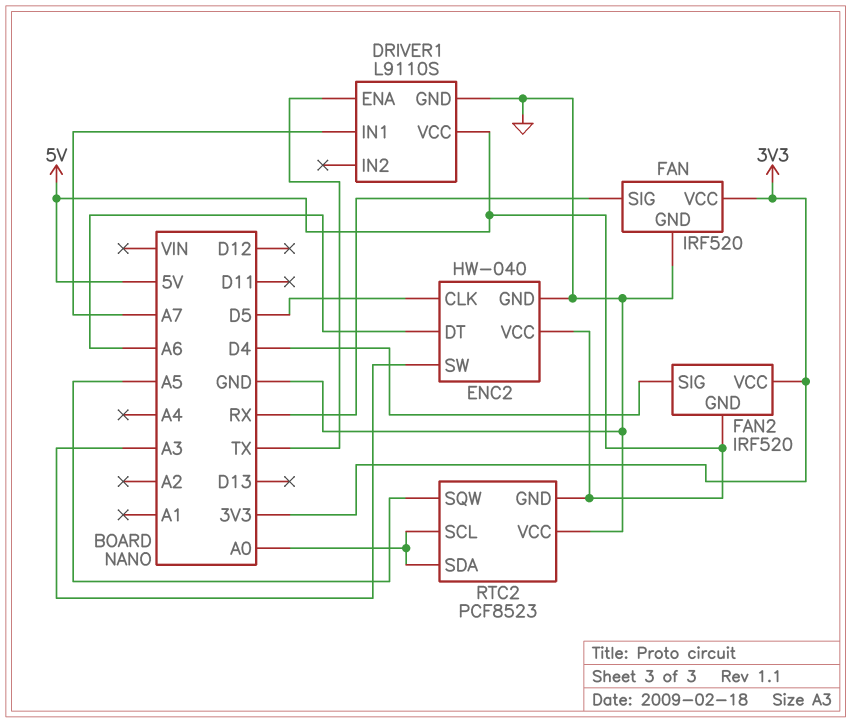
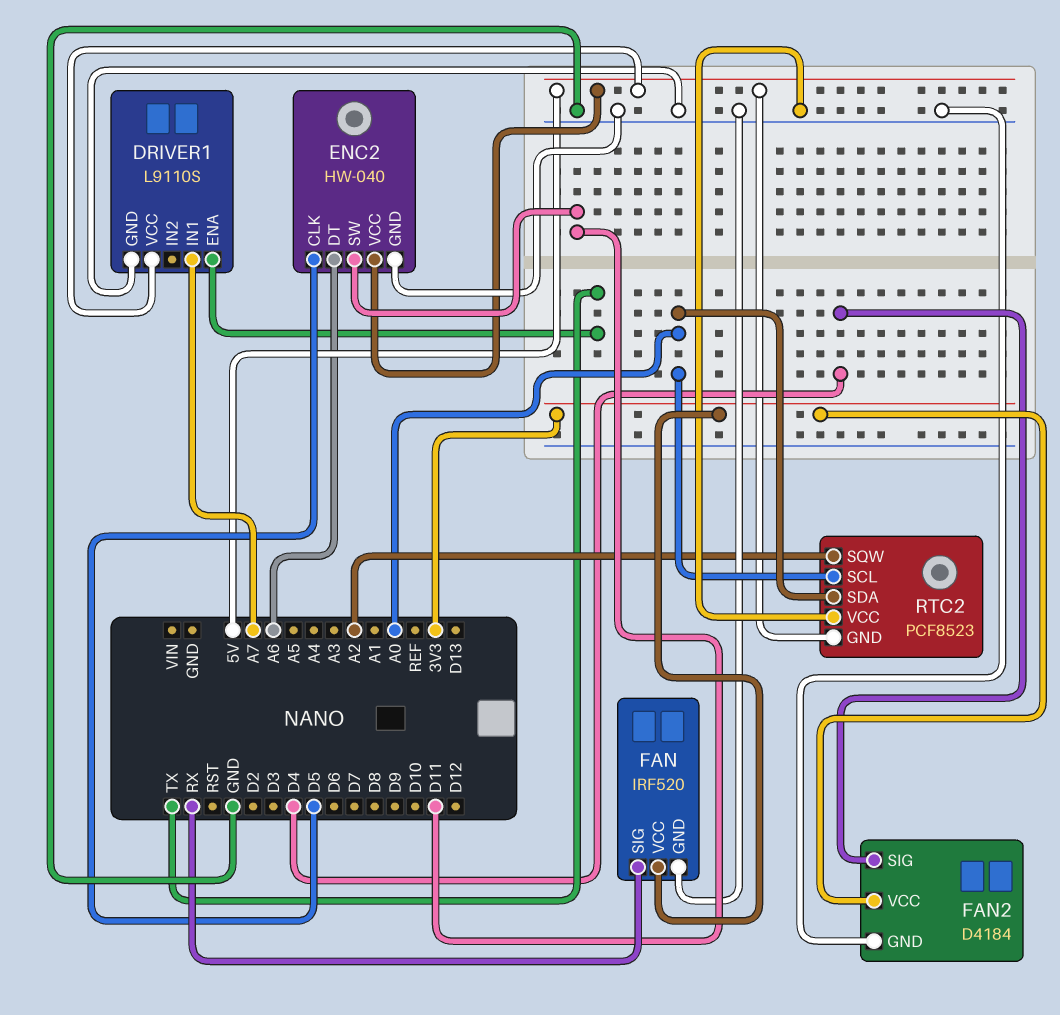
ENC2 pin SW: A3 -> D11
FAN2: IRF520 -> D4184
FAN2 pin GND: 5V -> GND
RTC2 pin SQW: A5 -> A2

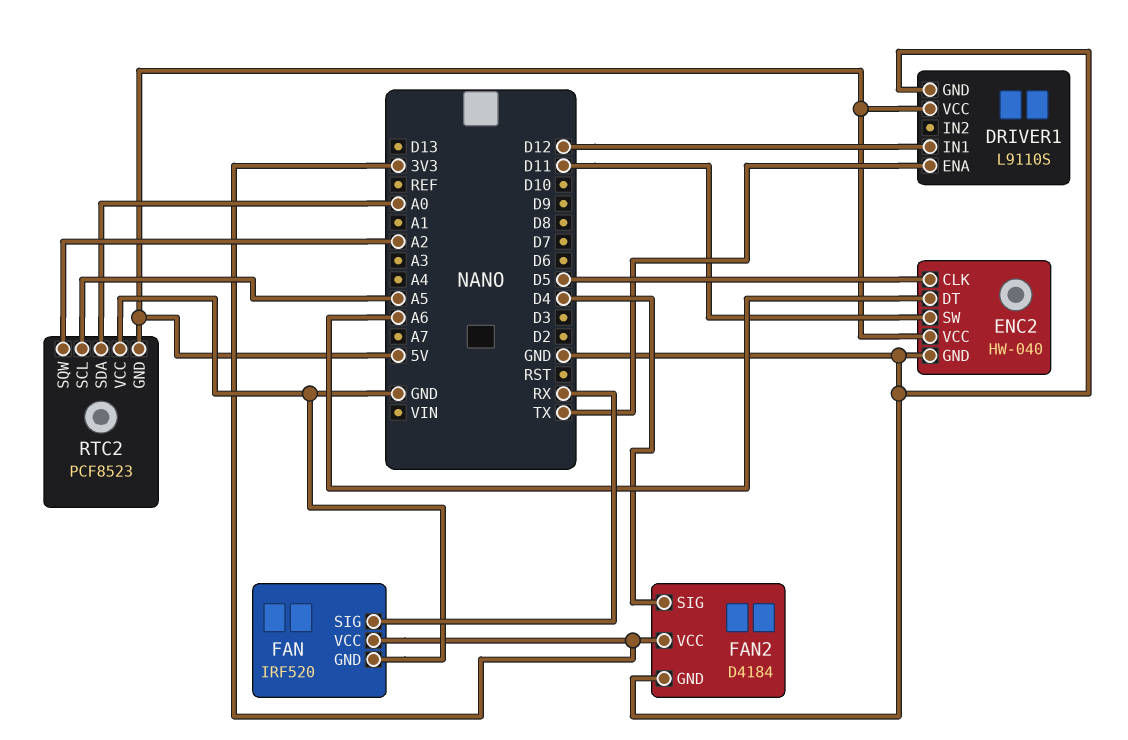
DRIVER1 pin IN1: A7 -> D12
RTC2 pin SCL: A0 -> A5

